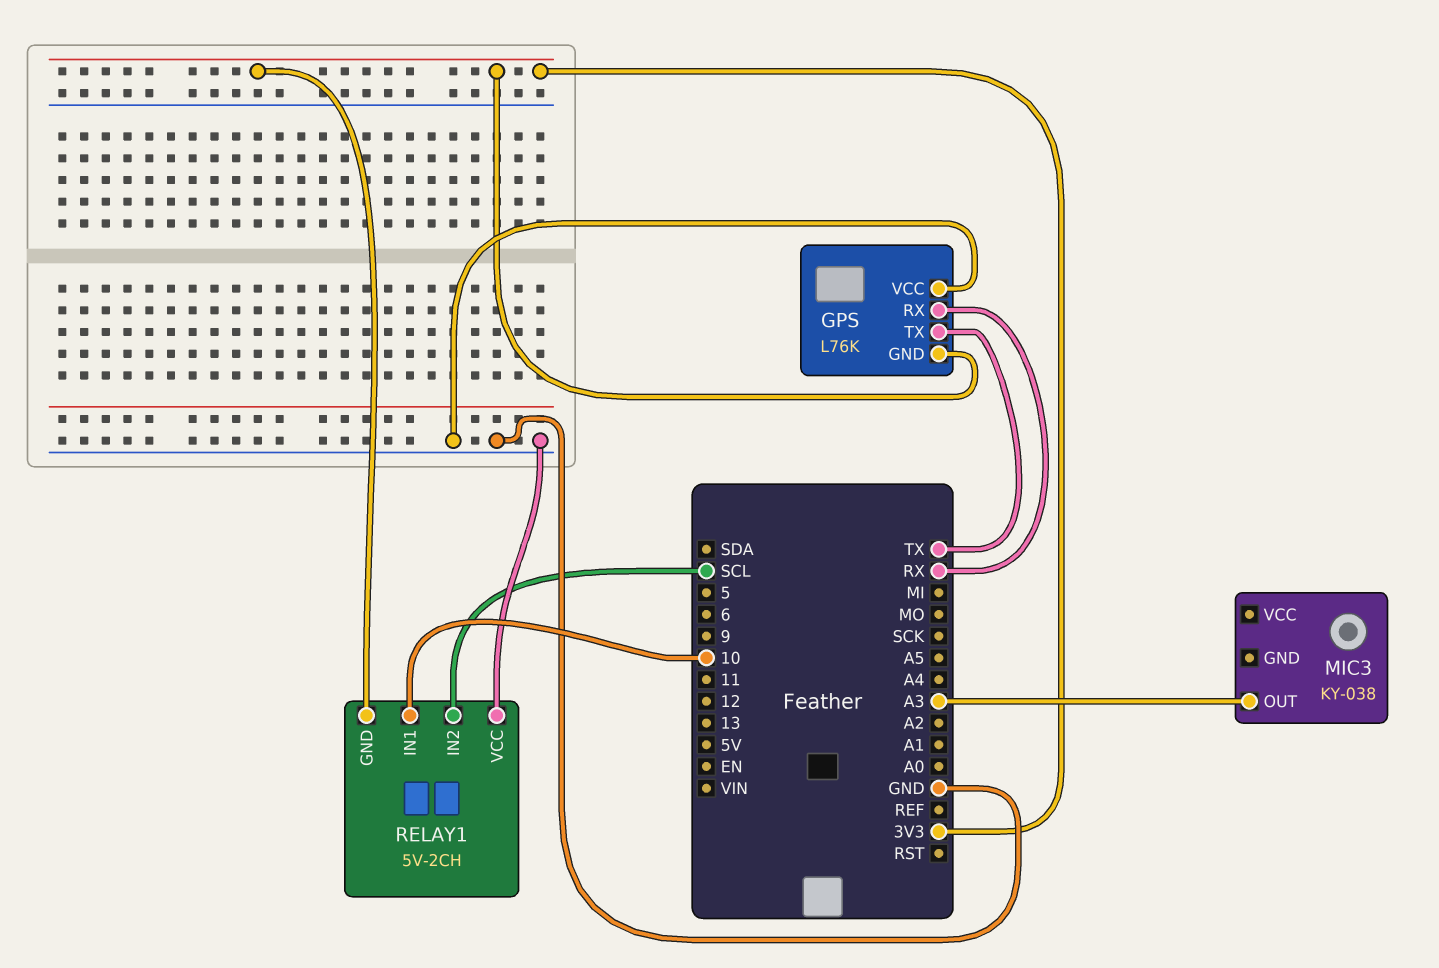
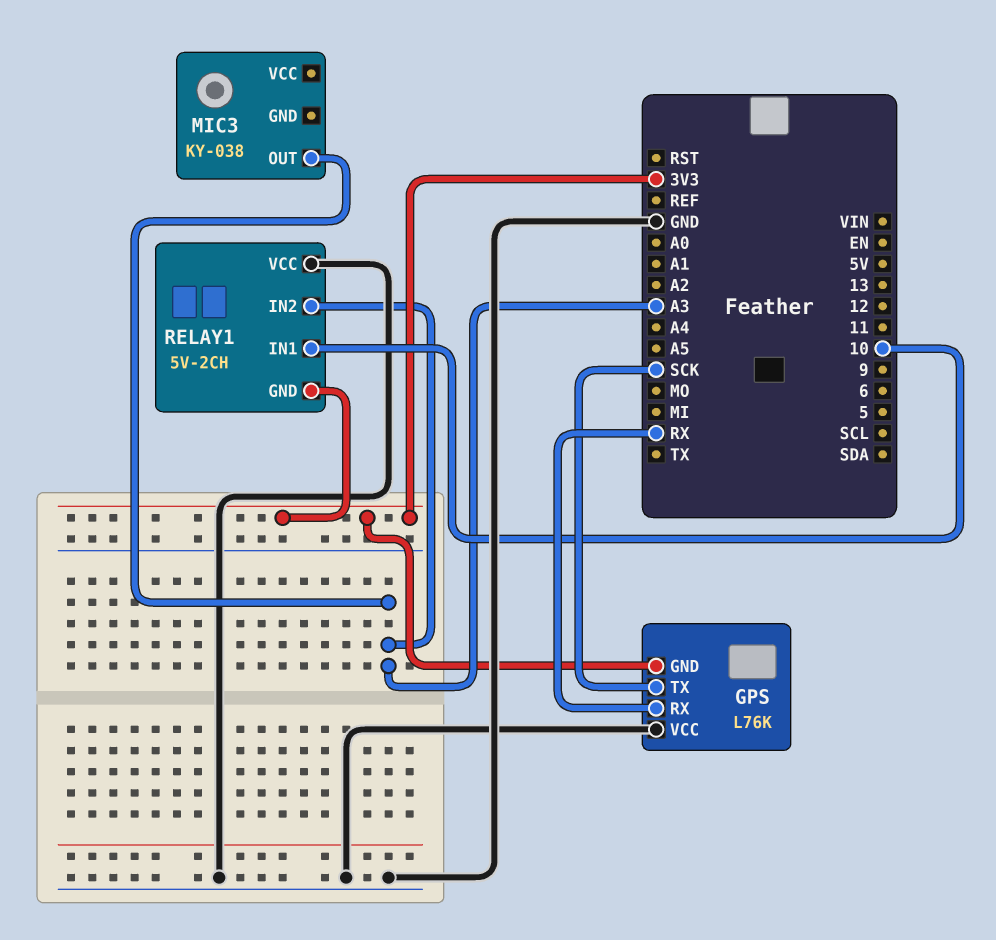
GPS pin TX: TX -> SCK
RELAY1 pin IN2: SCL -> A3

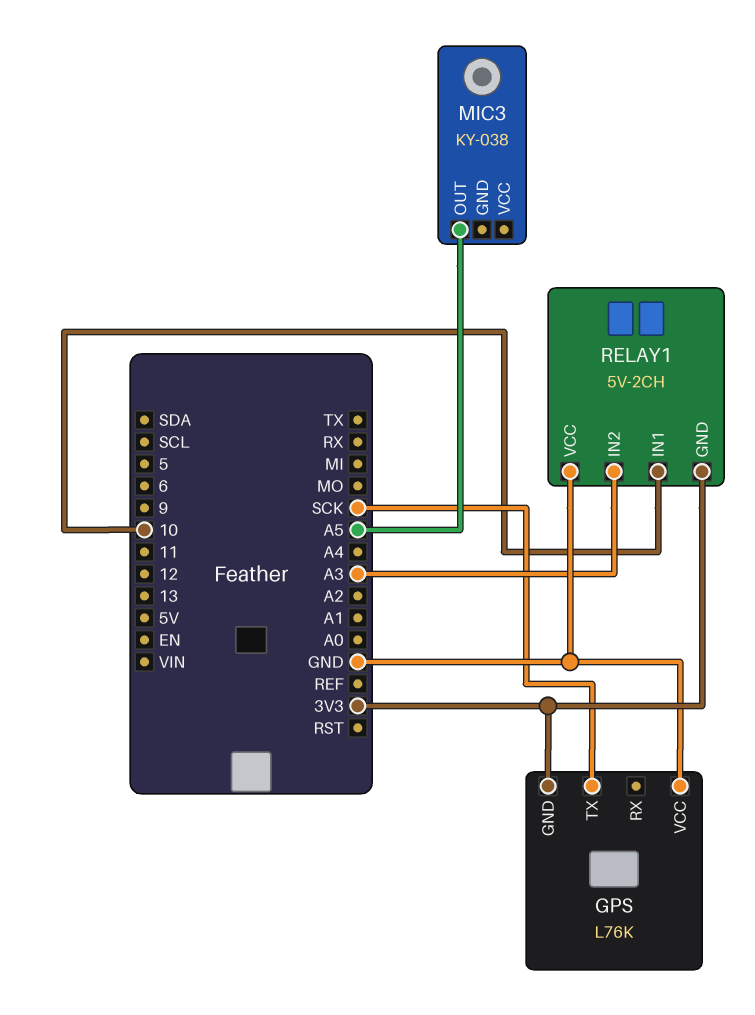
GPS pin RX: RX -> none
MIC3 pin OUT: A3 -> A5

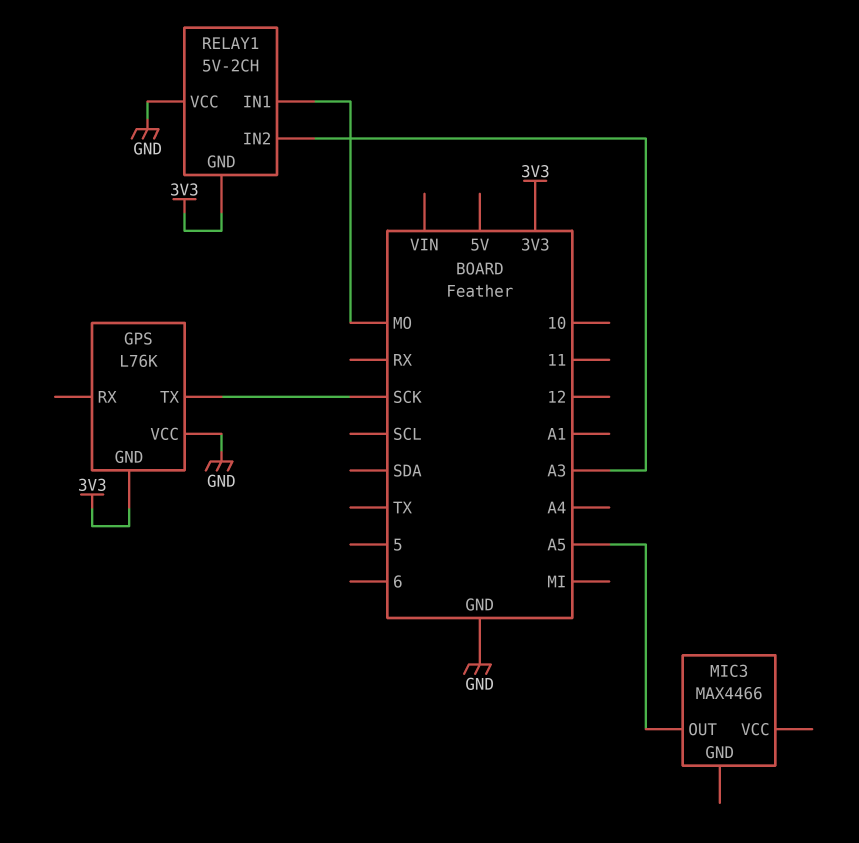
MIC3: KY-038 -> MAX4466
RELAY1 pin IN1: 10 -> MO

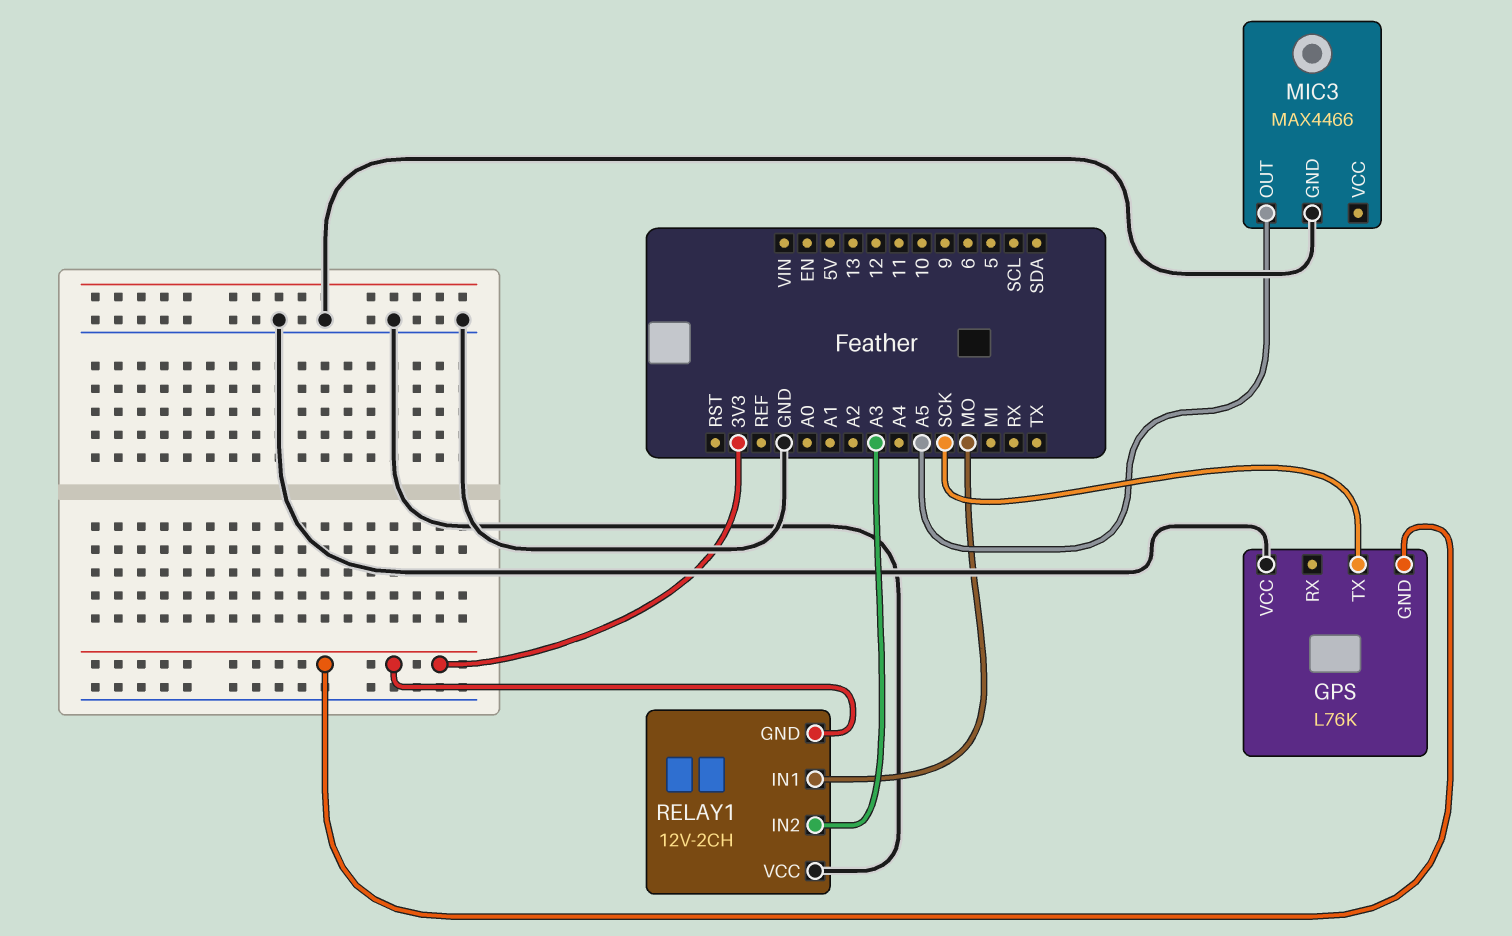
MIC3 pin GND: none -> GND
RELAY1: 5V-2CH -> 12V-2CH

